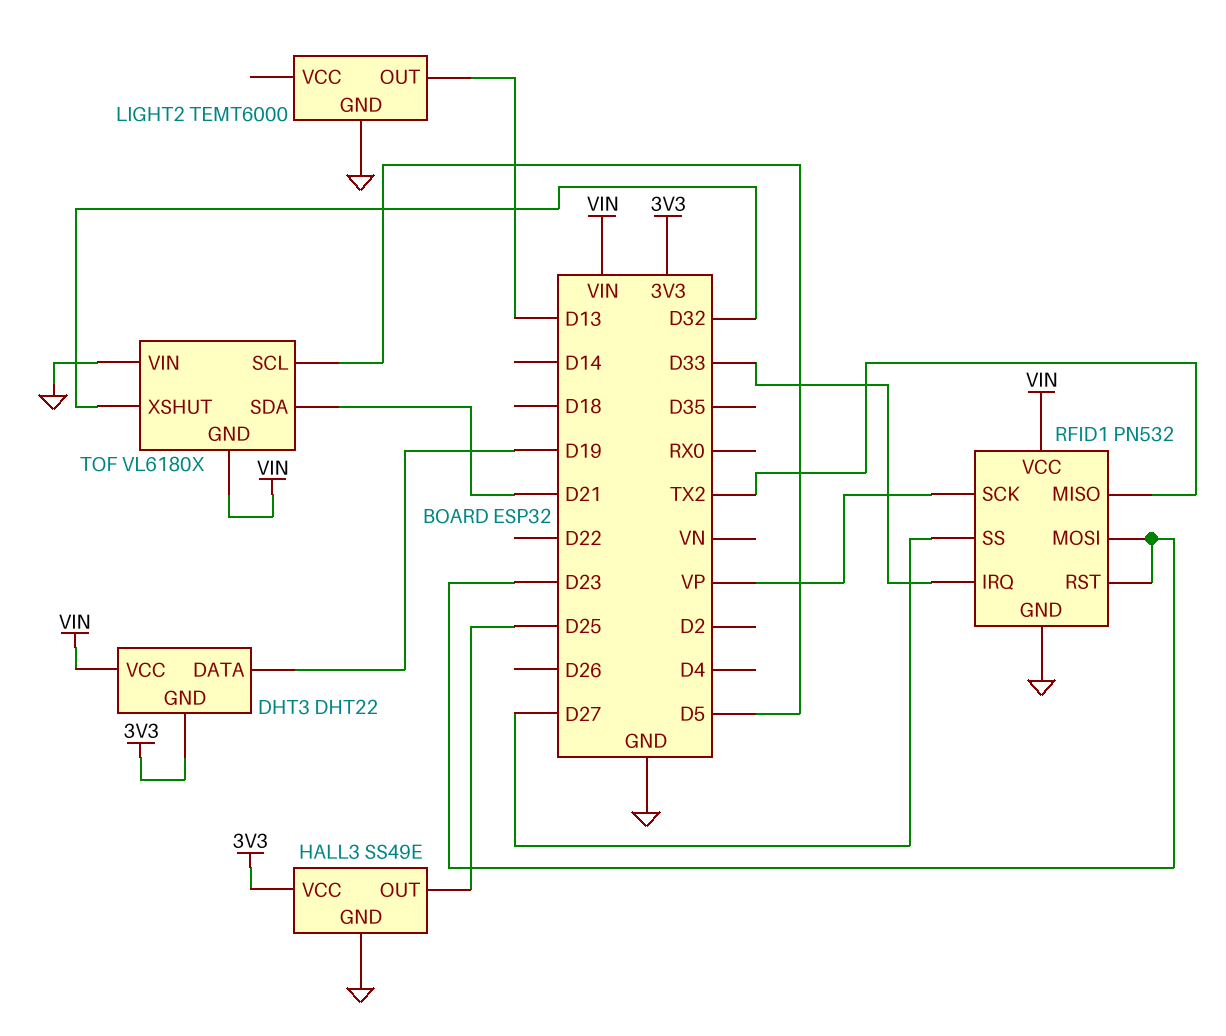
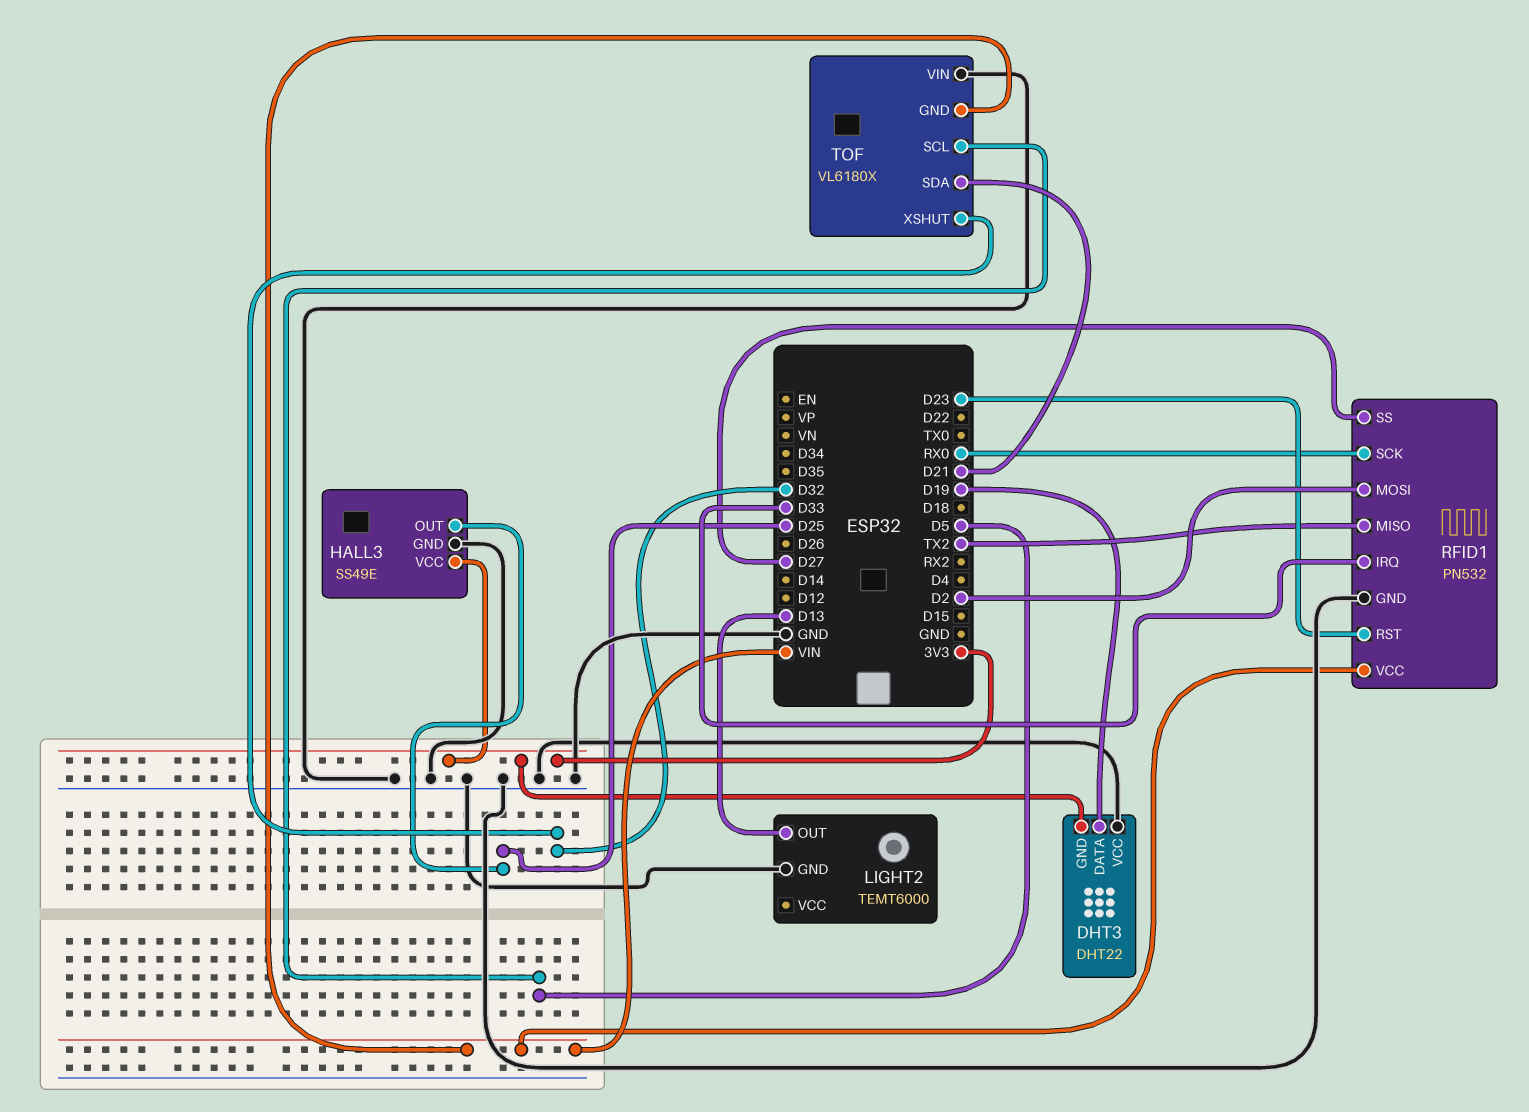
DHT3 pin VCC: VIN -> GND
RFID1 pin MOSI: D23 -> D2
RFID1 pin SCK: VP -> RX0

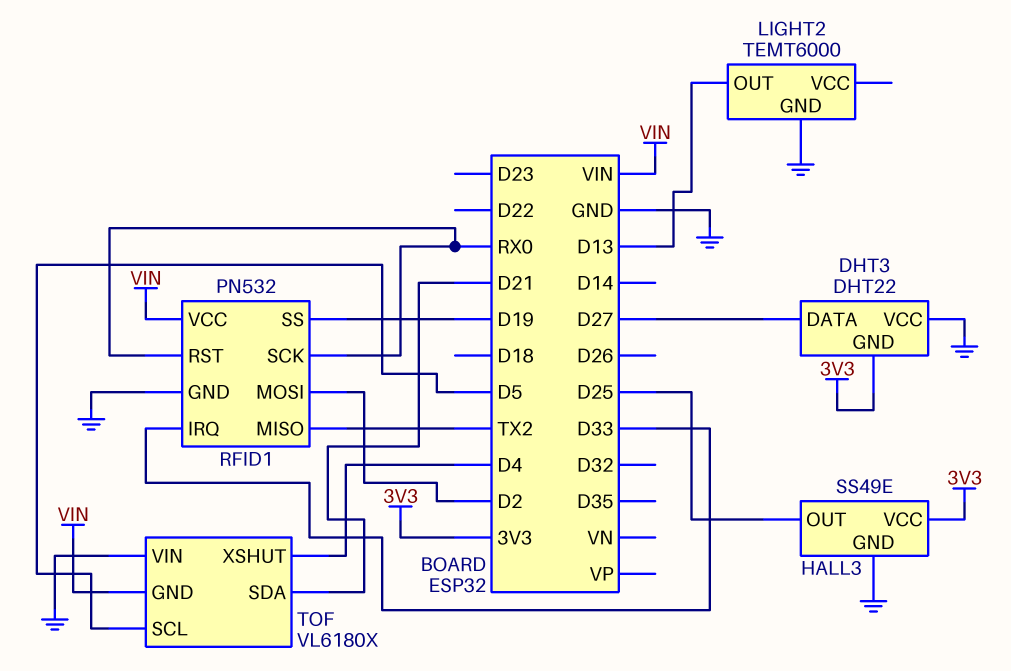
DHT3 pin DATA: D19 -> D27
RFID1 pin RST: D23 -> RX0
RFID1 pin SS: D27 -> D19
TOF pin XSHUT: D32 -> D4

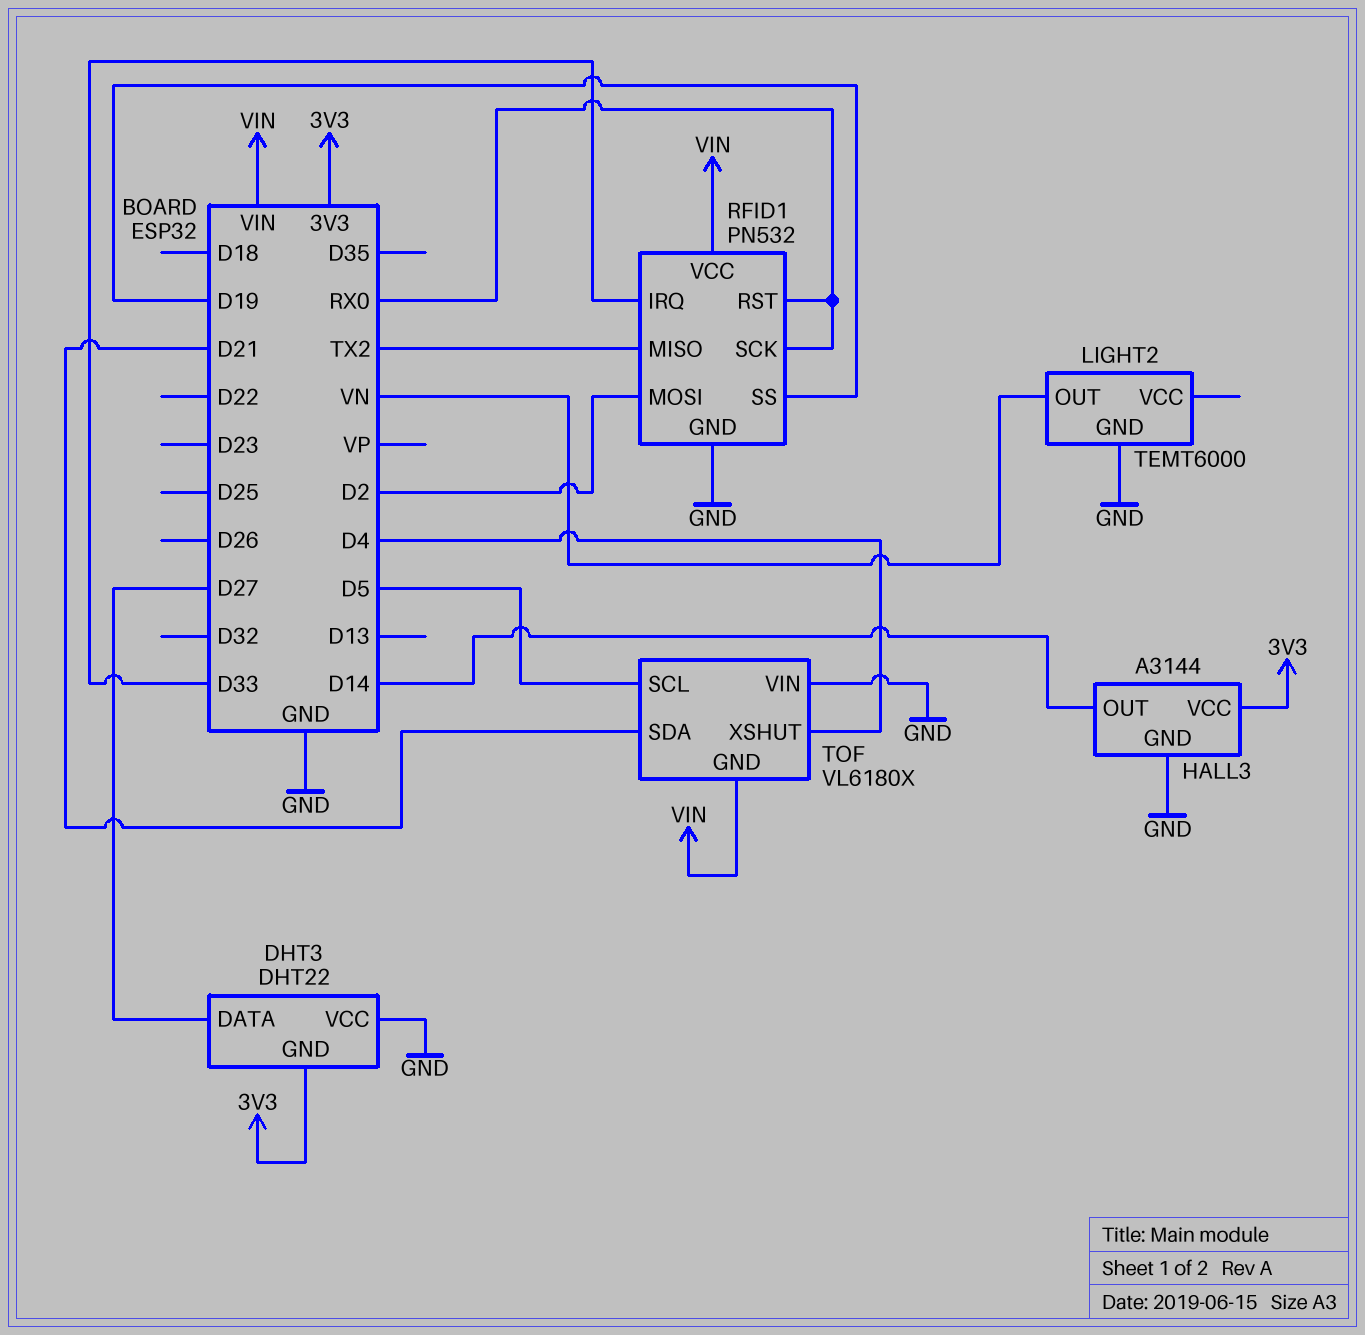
HALL3: SS49E -> A3144
HALL3 pin OUT: D25 -> D14
LIGHT2 pin OUT: D13 -> VN

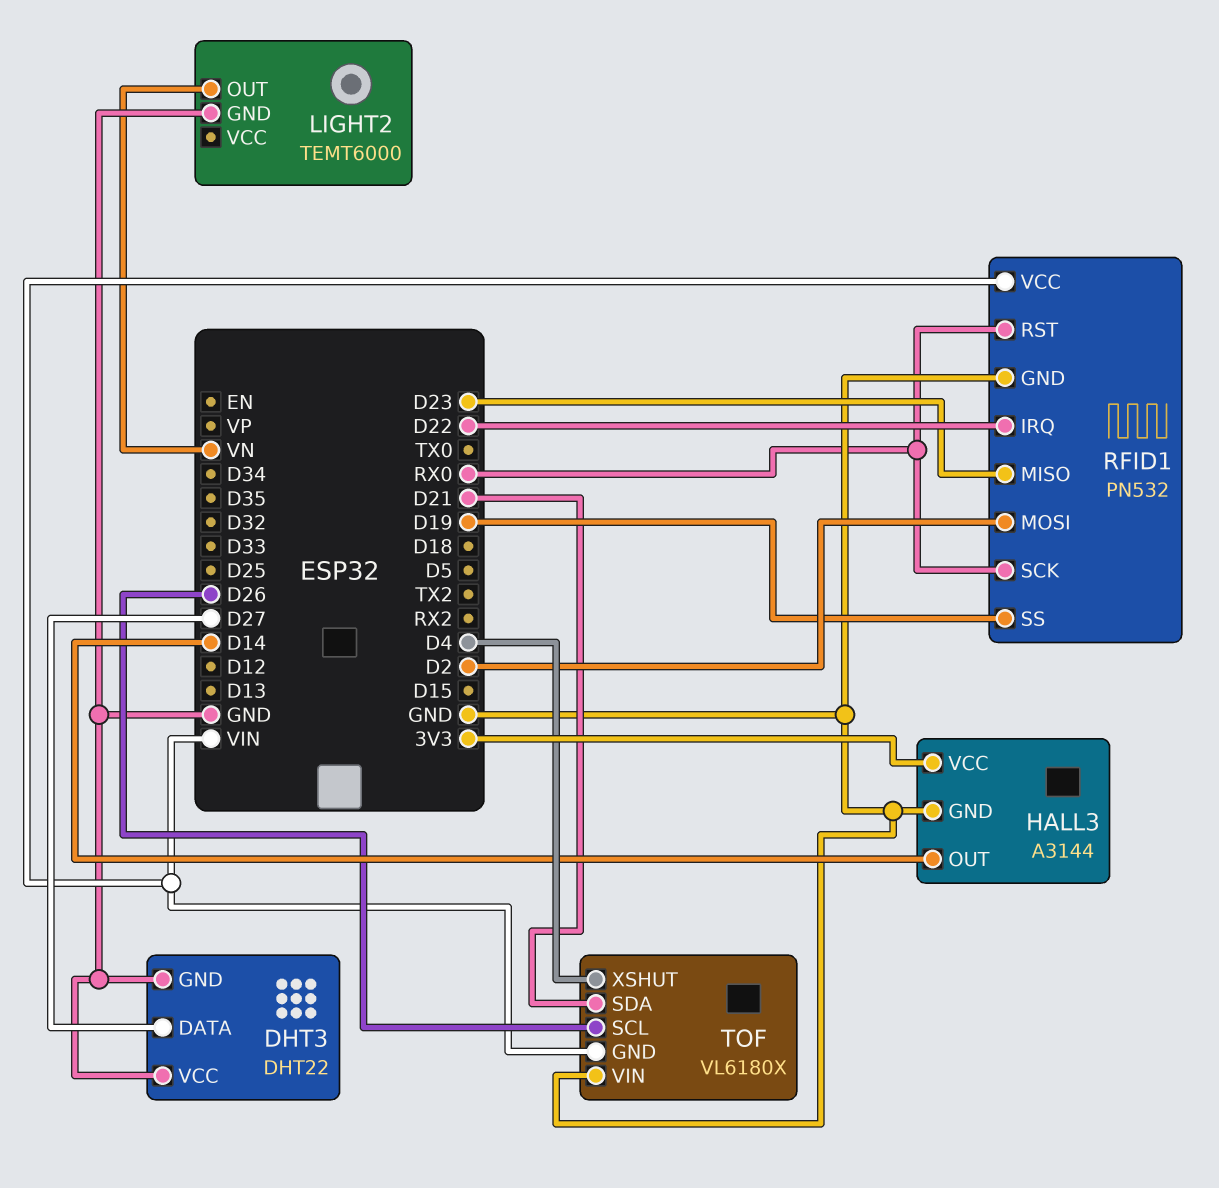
DHT3 pin GND: 3V3 -> GND
RFID1 pin IRQ: D33 -> D22
RFID1 pin MISO: TX2 -> D23
TOF pin SCL: D5 -> D26

